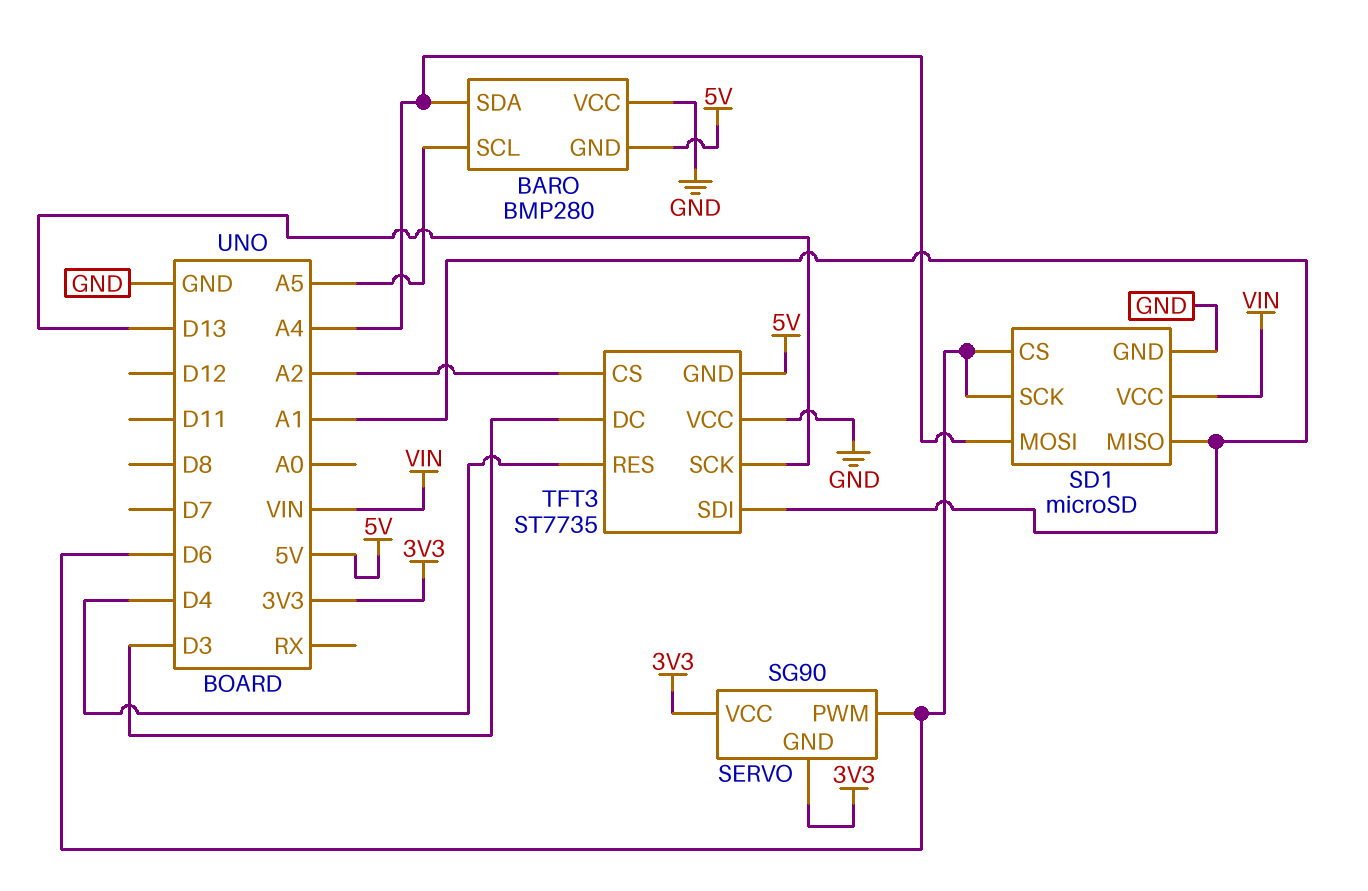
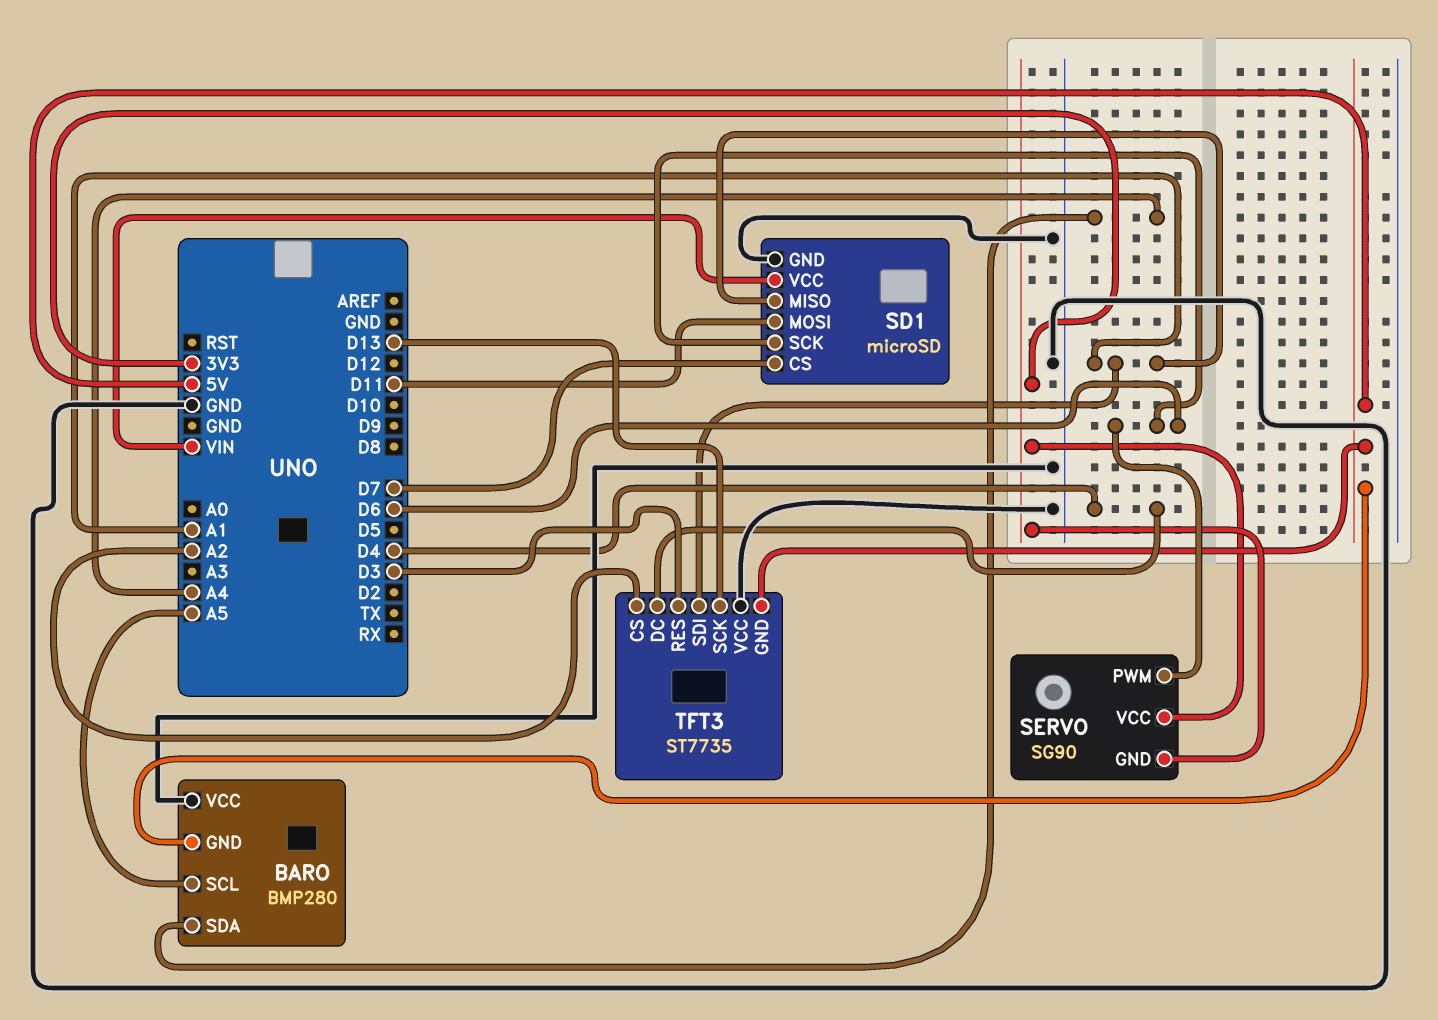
SD1 pin CS: D6 -> D7
SD1 pin MOSI: A4 -> D11
TFT3 pin DC: D3 -> D4
TFT3 pin RES: D4 -> D3

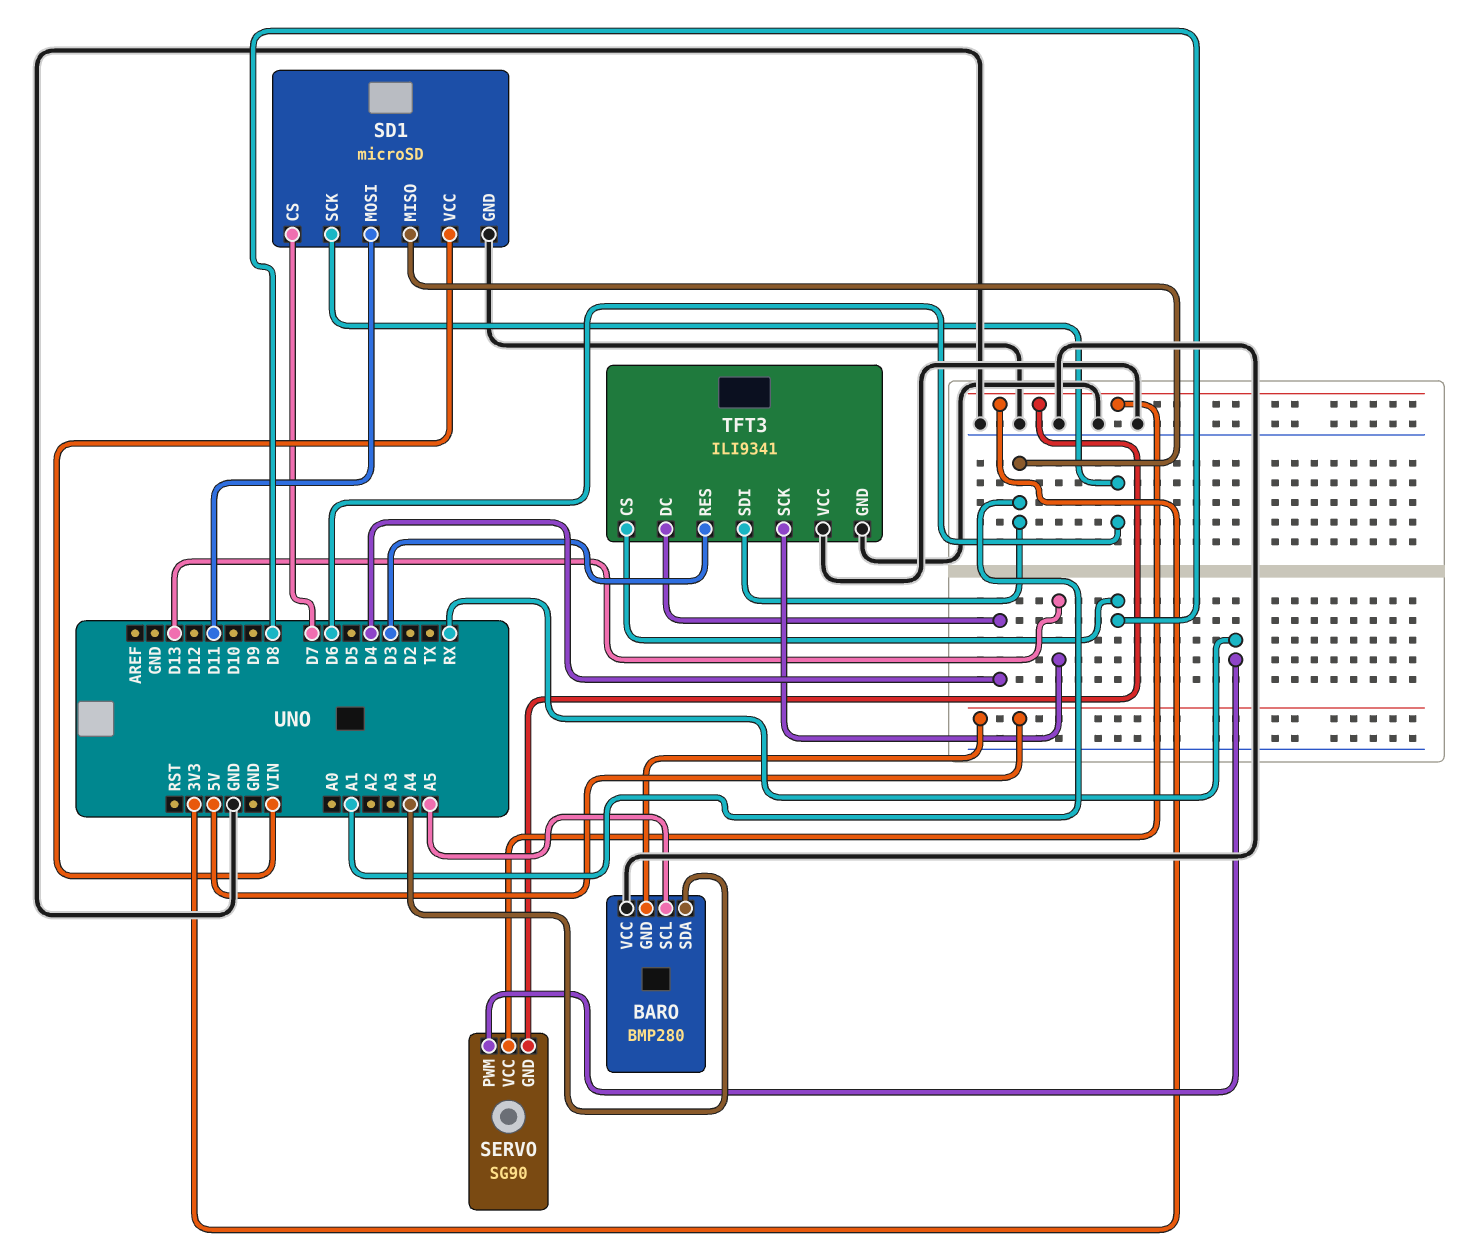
SERVO pin PWM: D6 -> RX
TFT3: ST7735 -> ILI9341
TFT3 pin CS: A2 -> D8
TFT3 pin GND: 5V -> GND

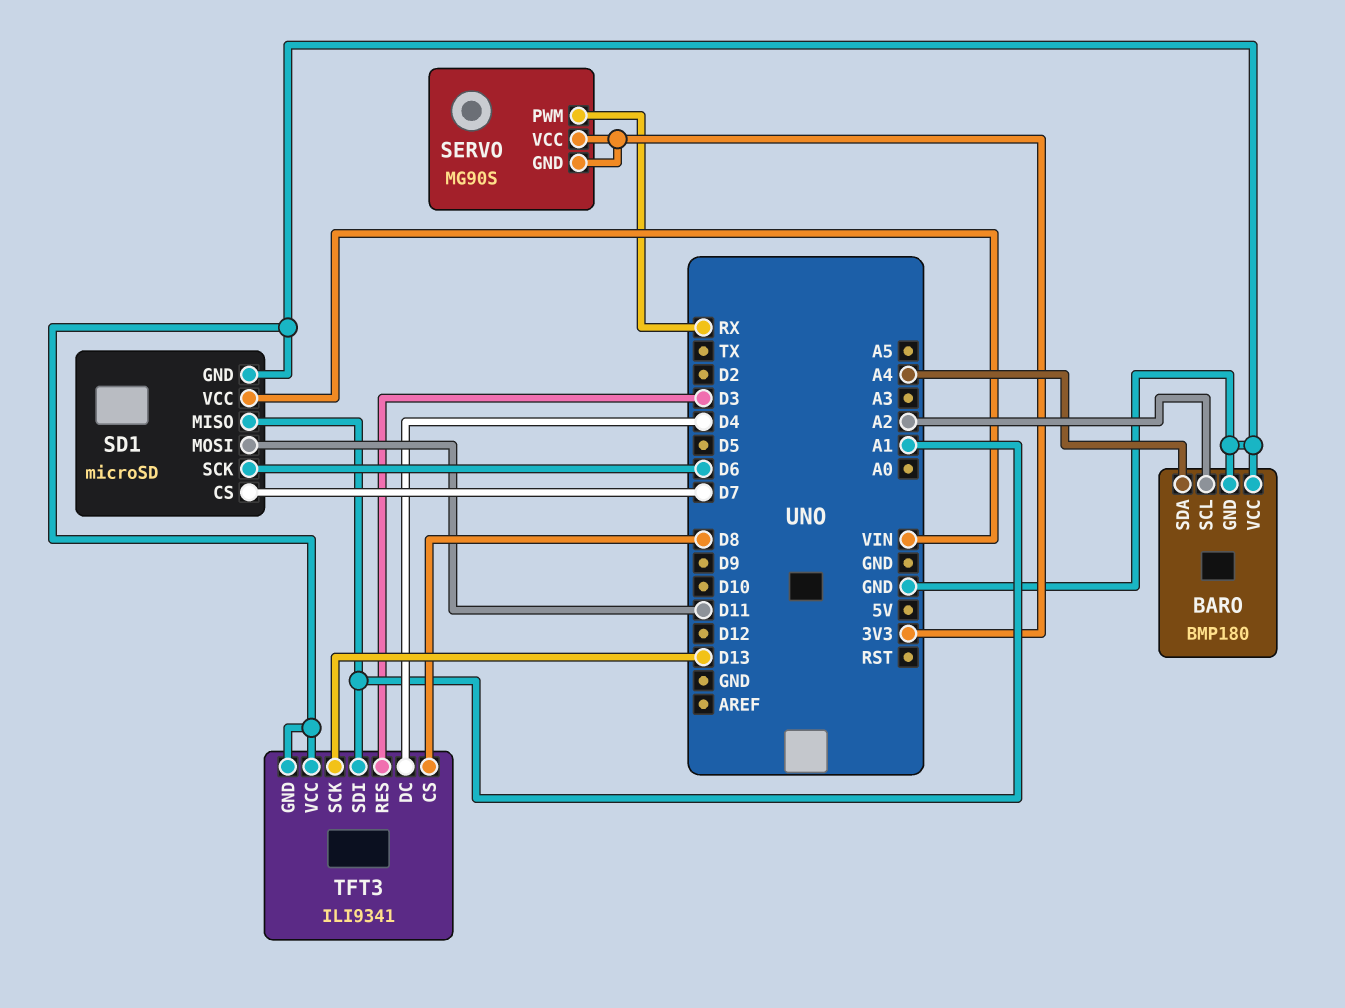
BARO: BMP280 -> BMP180
BARO pin GND: 5V -> GND
BARO pin SCL: A5 -> A2
SERVO: SG90 -> MG90S

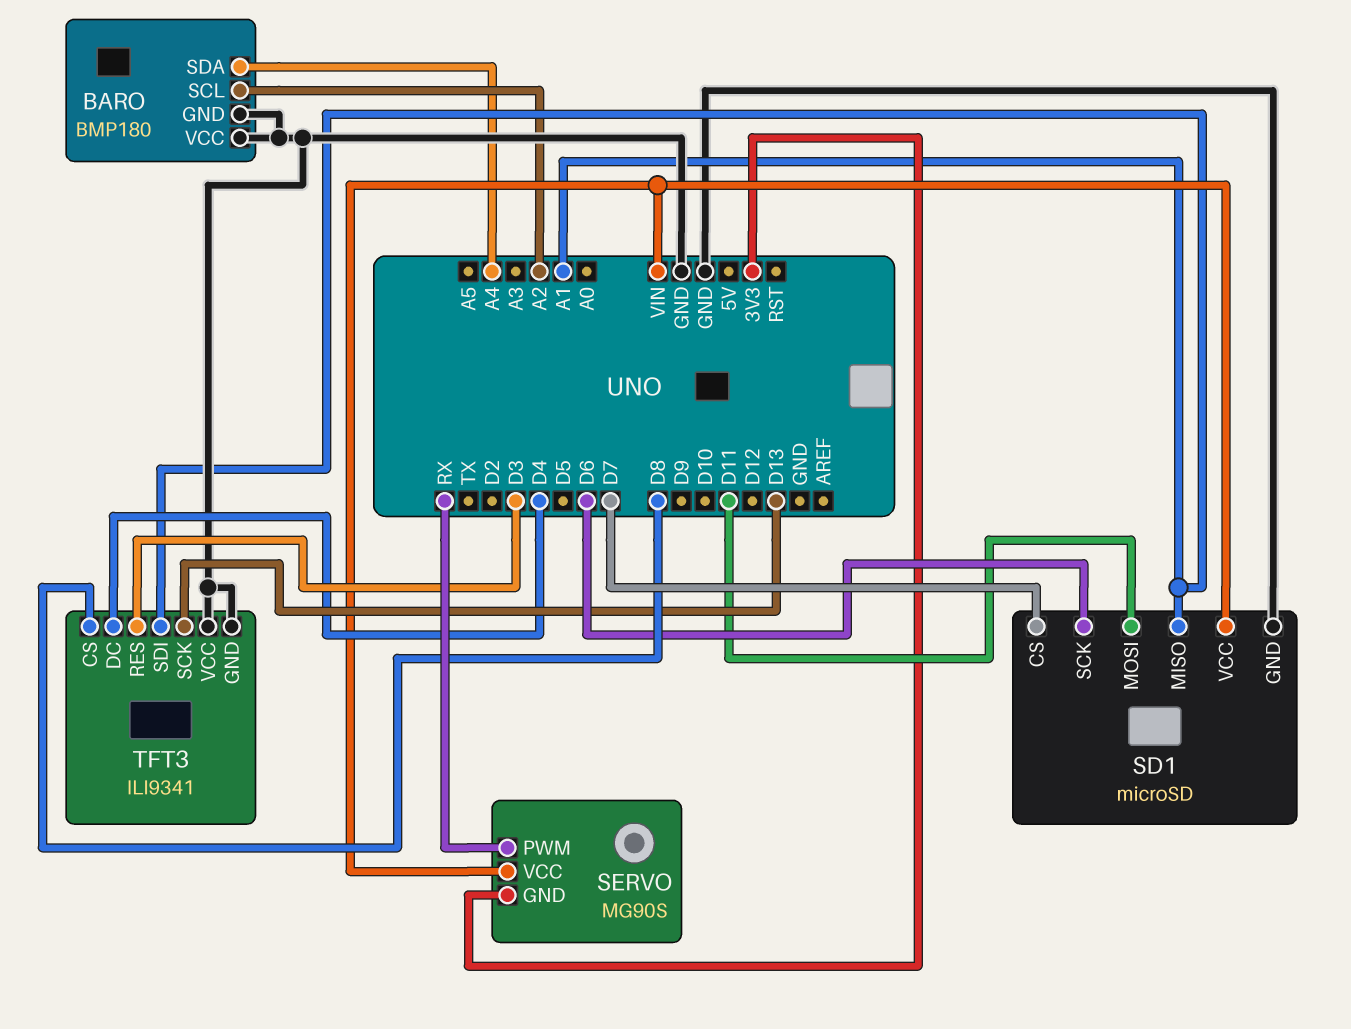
SERVO pin VCC: 3V3 -> VIN

